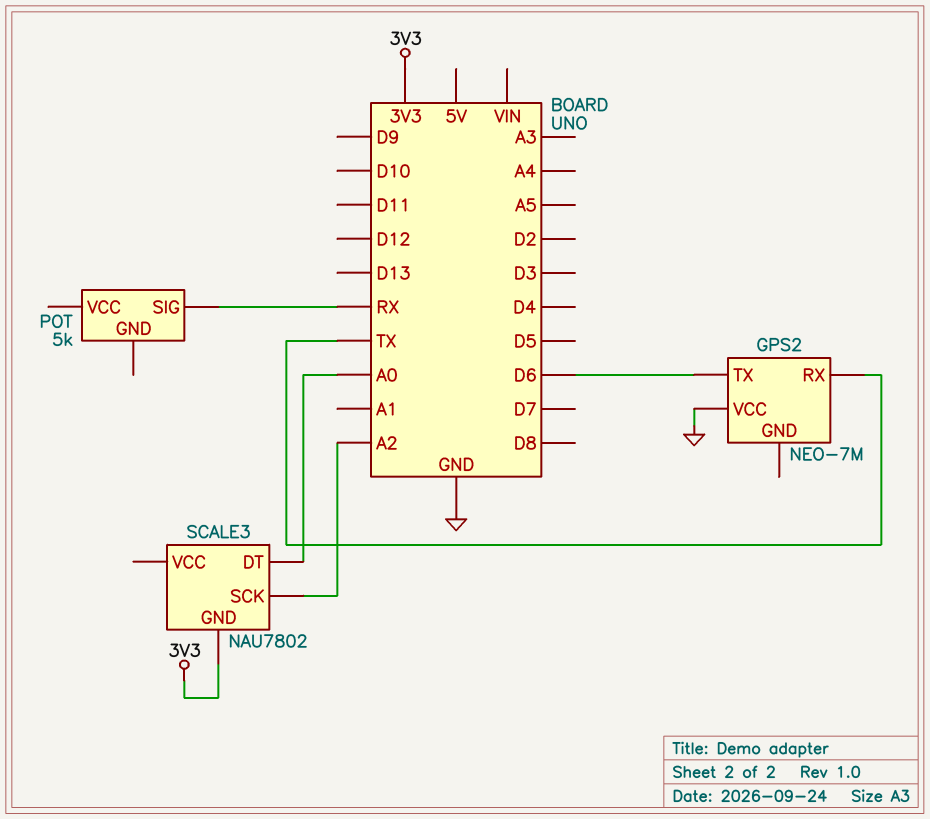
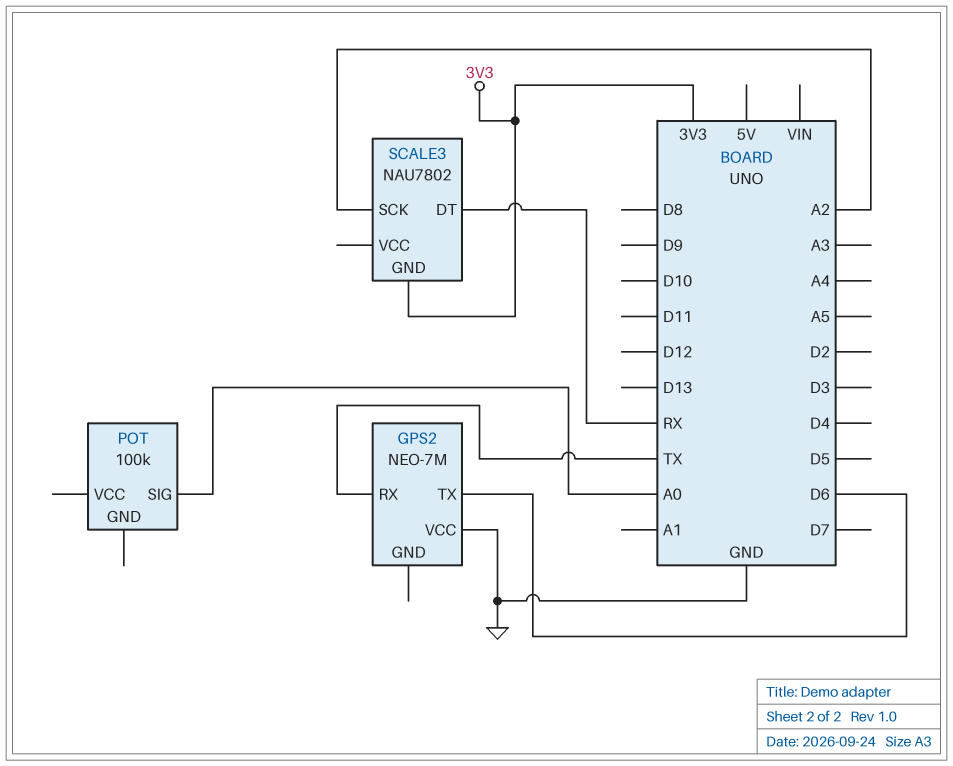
POT: 5k -> 100k
POT pin SIG: RX -> A0
SCALE3 pin DT: A0 -> RX

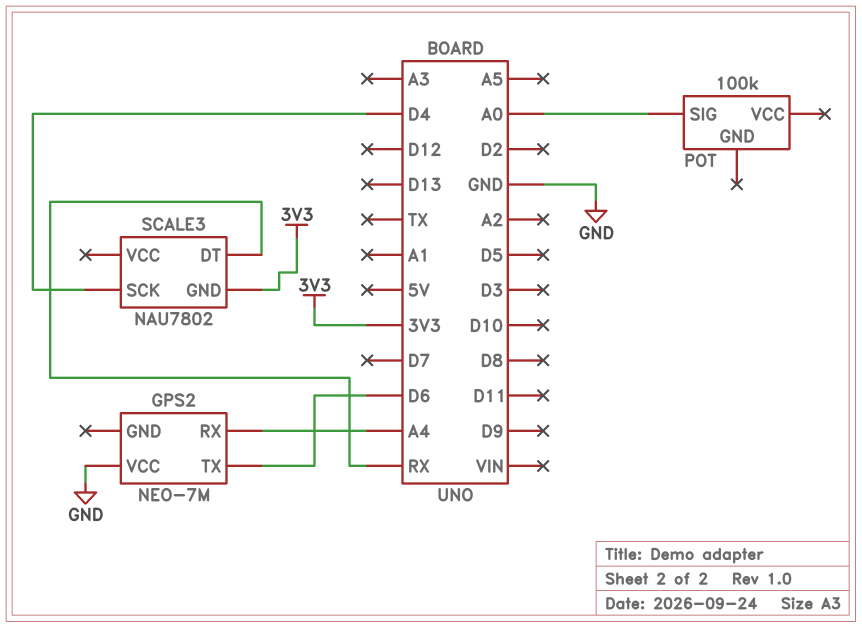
GPS2 pin RX: TX -> A4
SCALE3 pin SCK: A2 -> D4

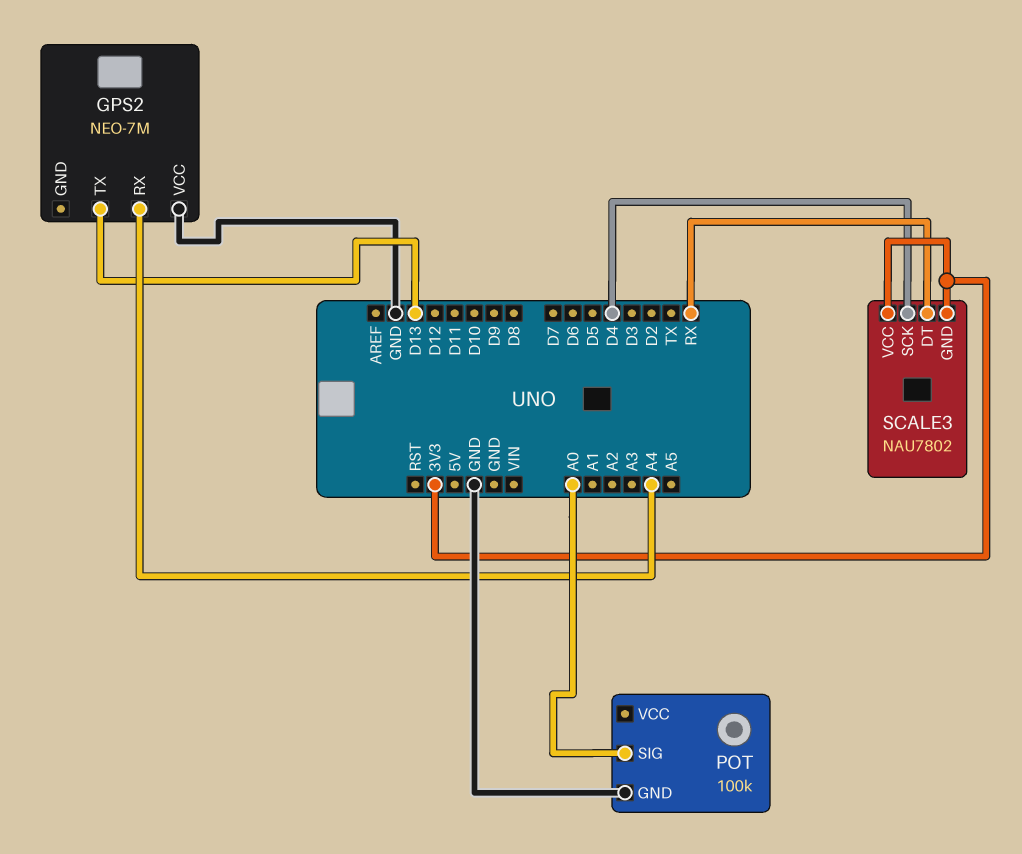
GPS2 pin TX: D6 -> D13
POT pin GND: none -> GND
SCALE3 pin VCC: none -> 3V3

